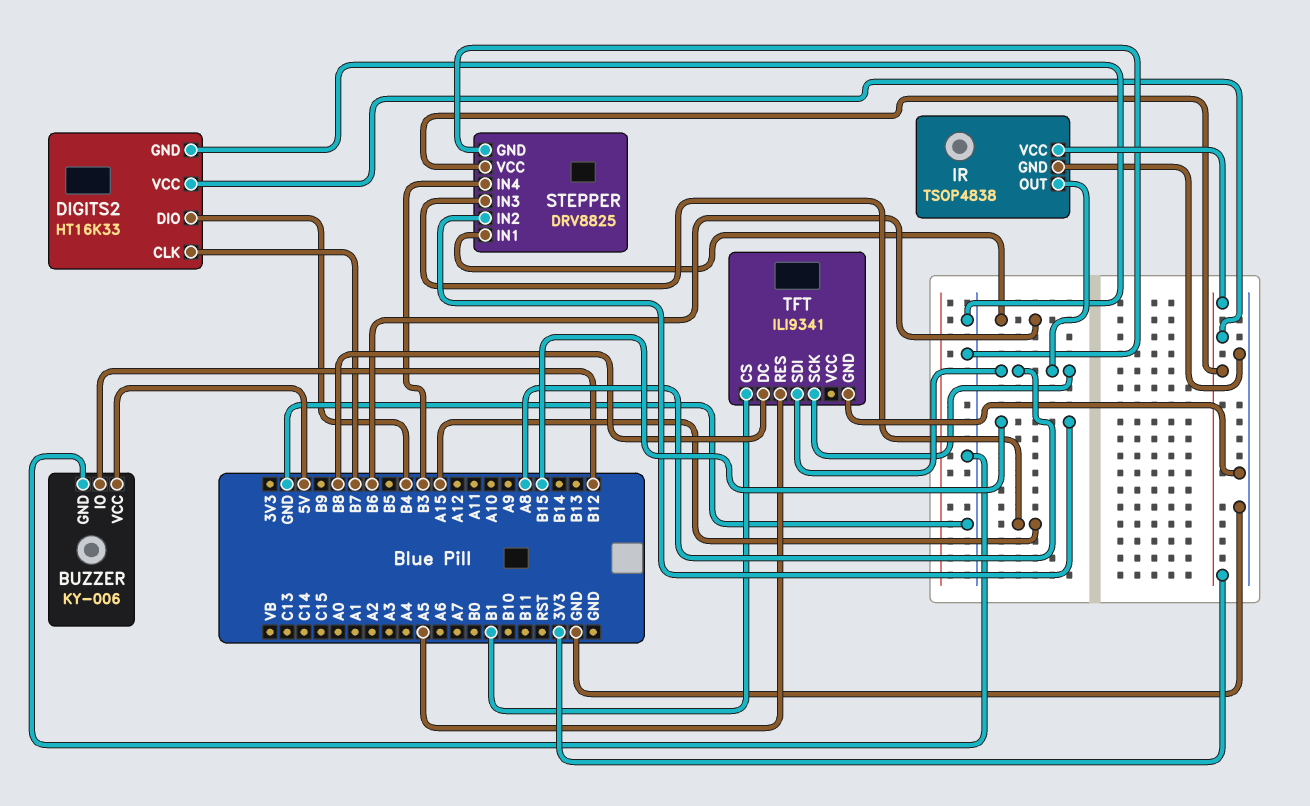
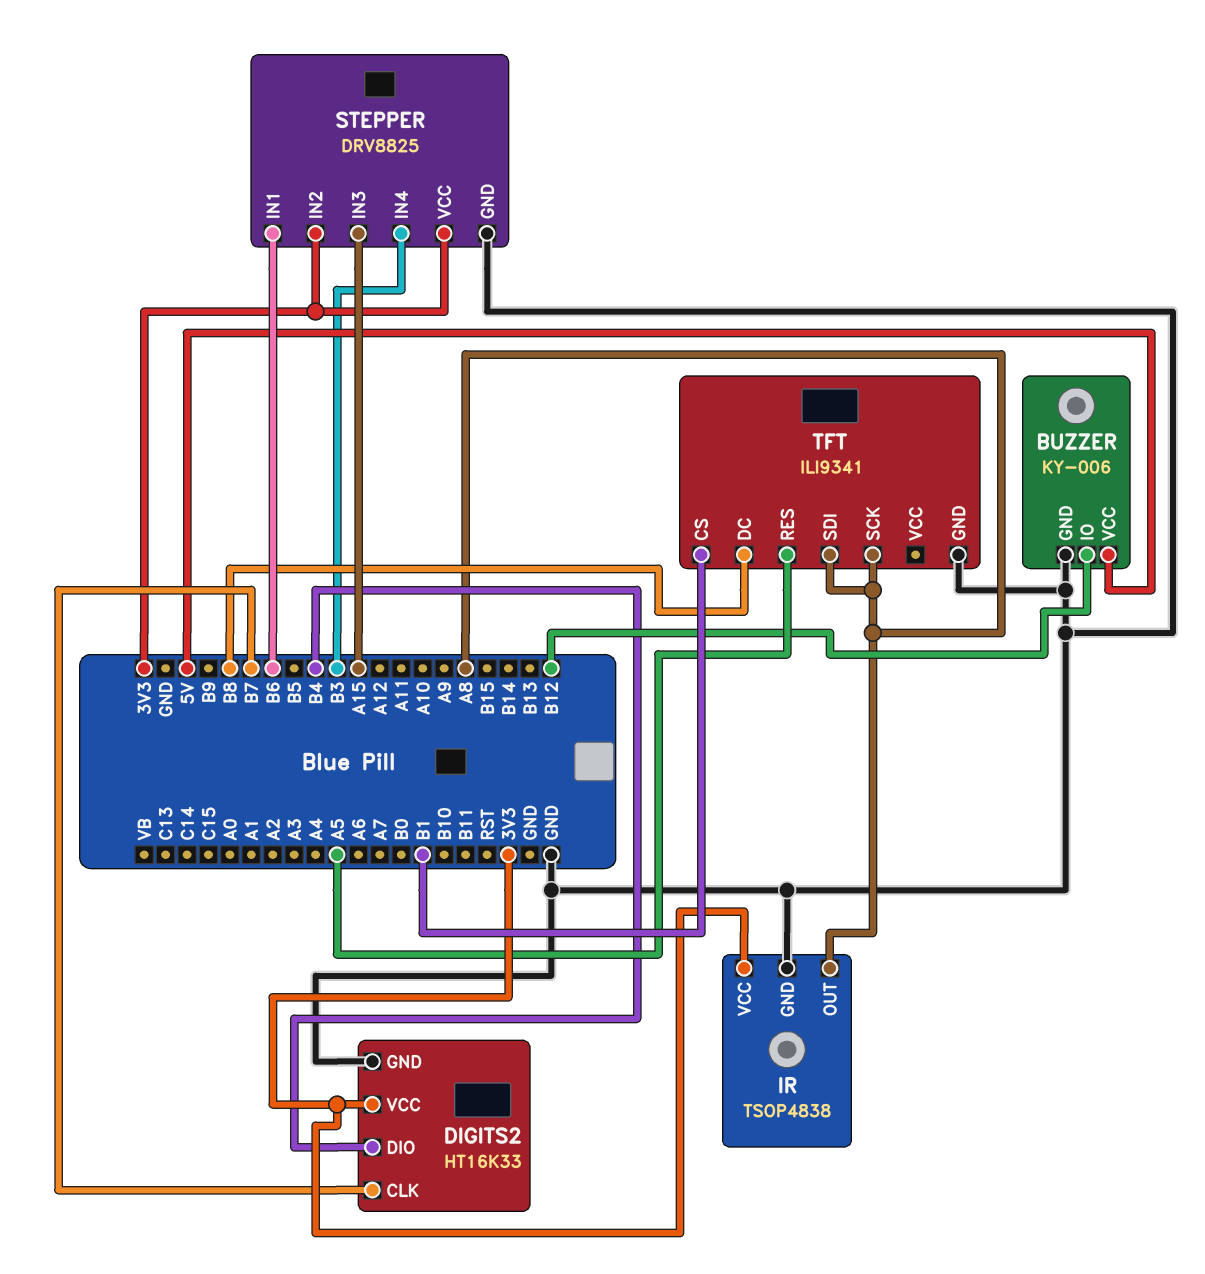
STEPPER pin IN2: B15 -> 3V3

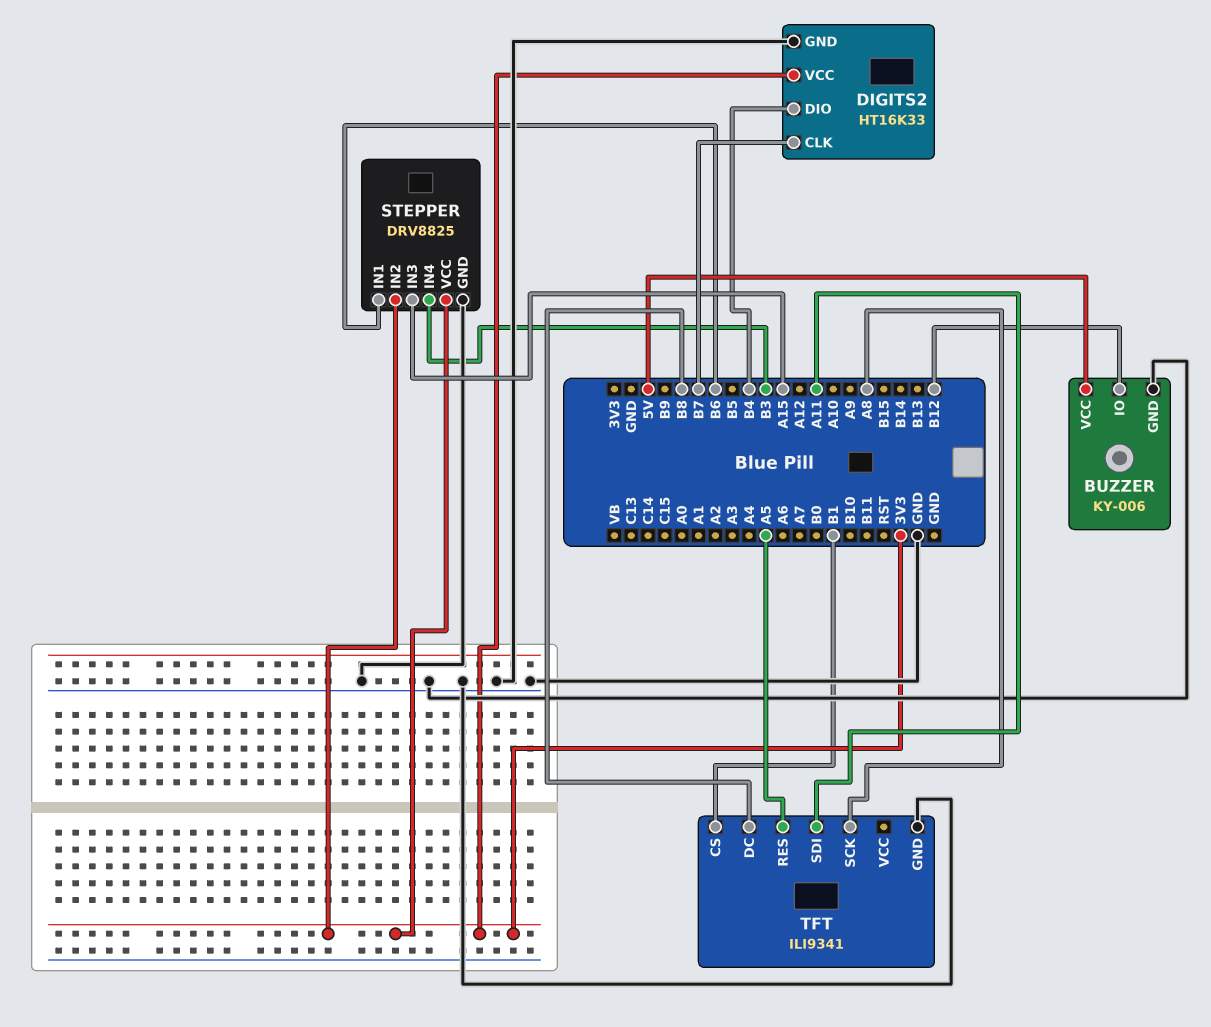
IR: TSOP4838 -> none
IR pin GND: GND -> none
IR pin OUT: A8 -> none
IR pin VCC: 3V3 -> none
TFT pin SDI: A8 -> A11

